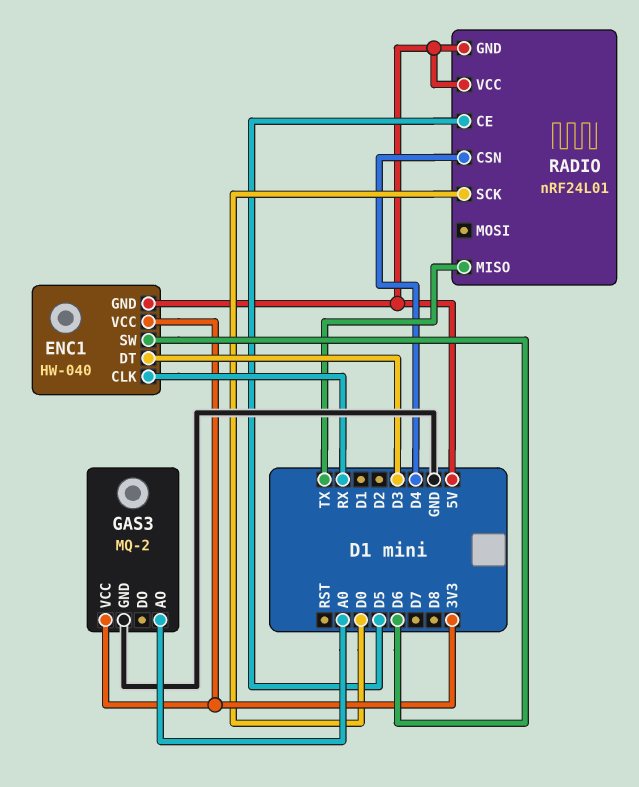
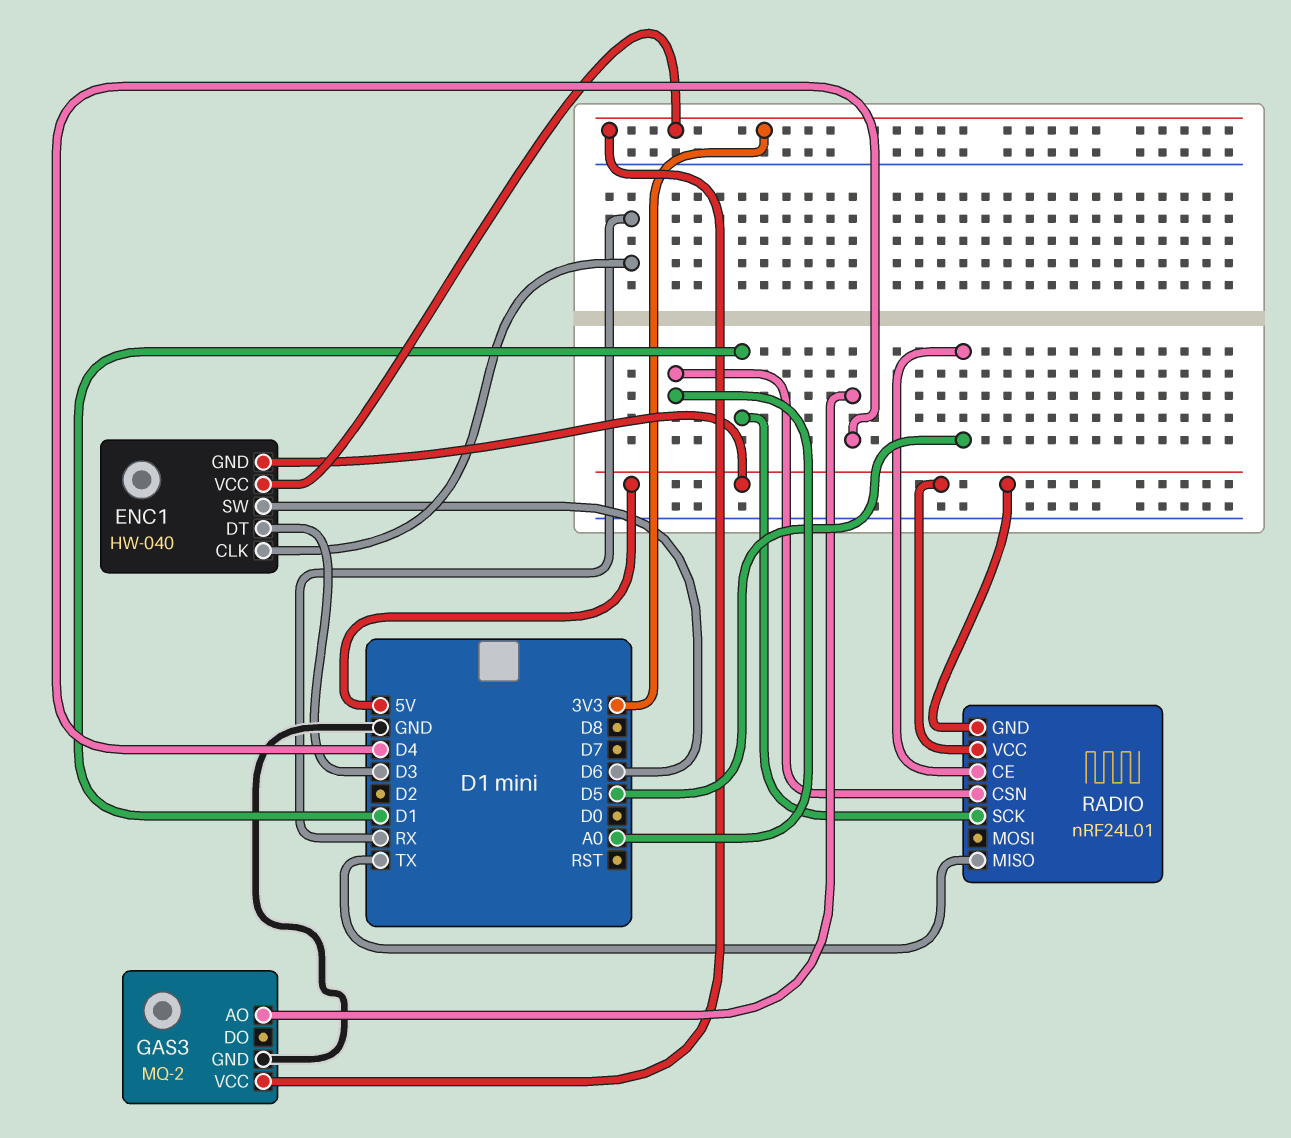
GAS3 pin AO: A0 -> D4
RADIO pin CSN: D4 -> A0
RADIO pin SCK: D0 -> D1

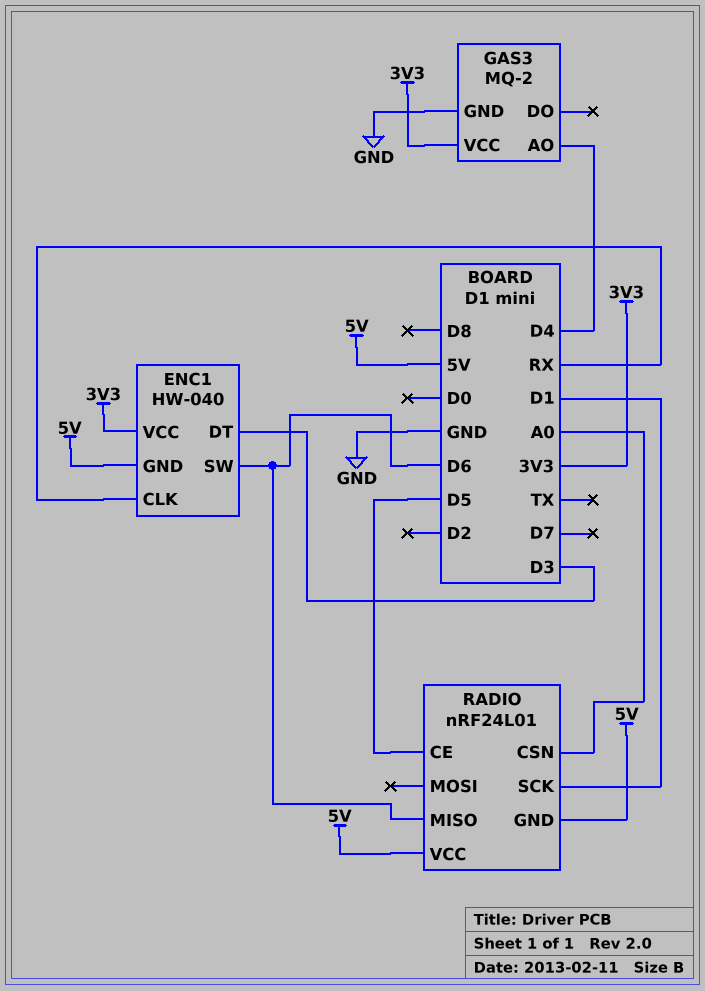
RADIO pin MISO: TX -> D6

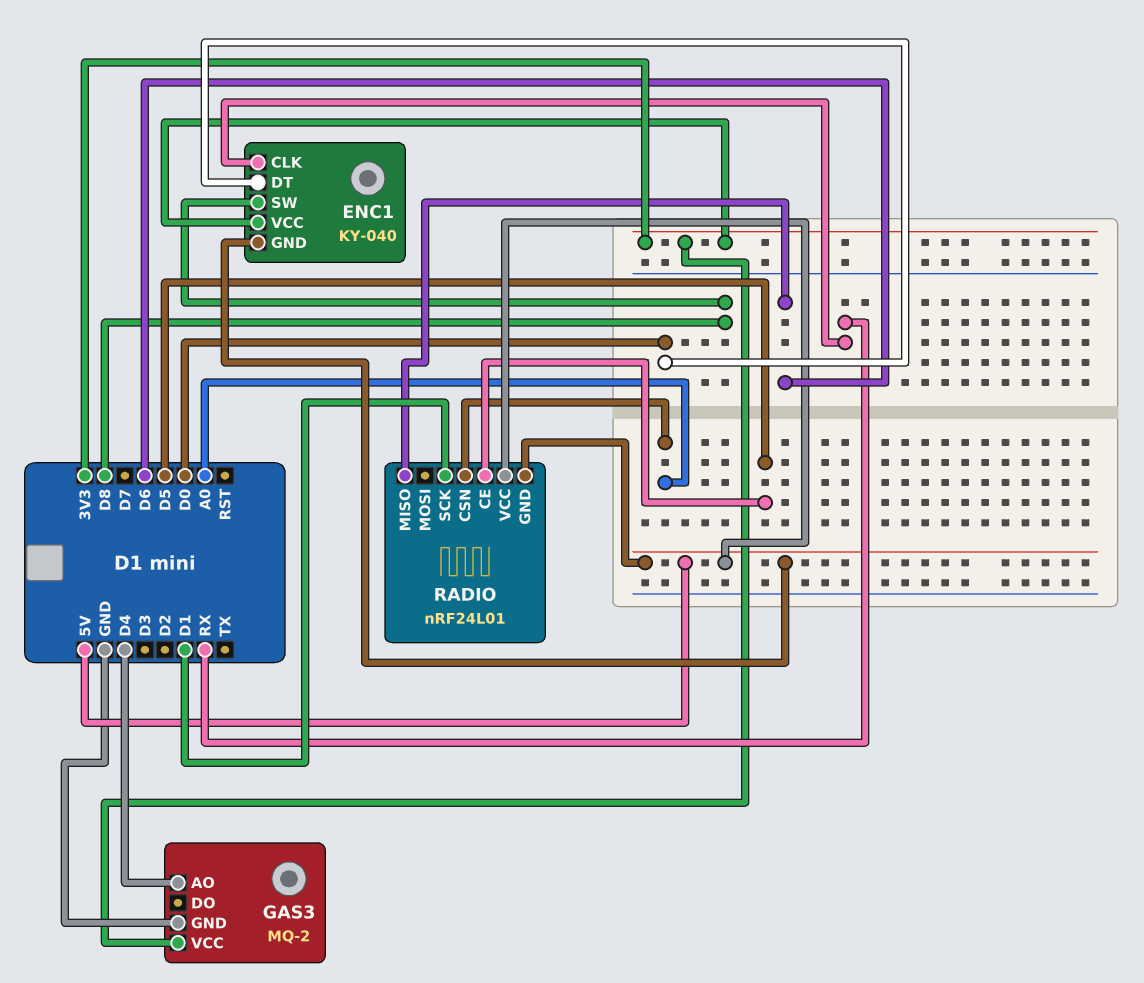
ENC1: HW-040 -> KY-040
ENC1 pin DT: D3 -> D0
ENC1 pin SW: D6 -> D8

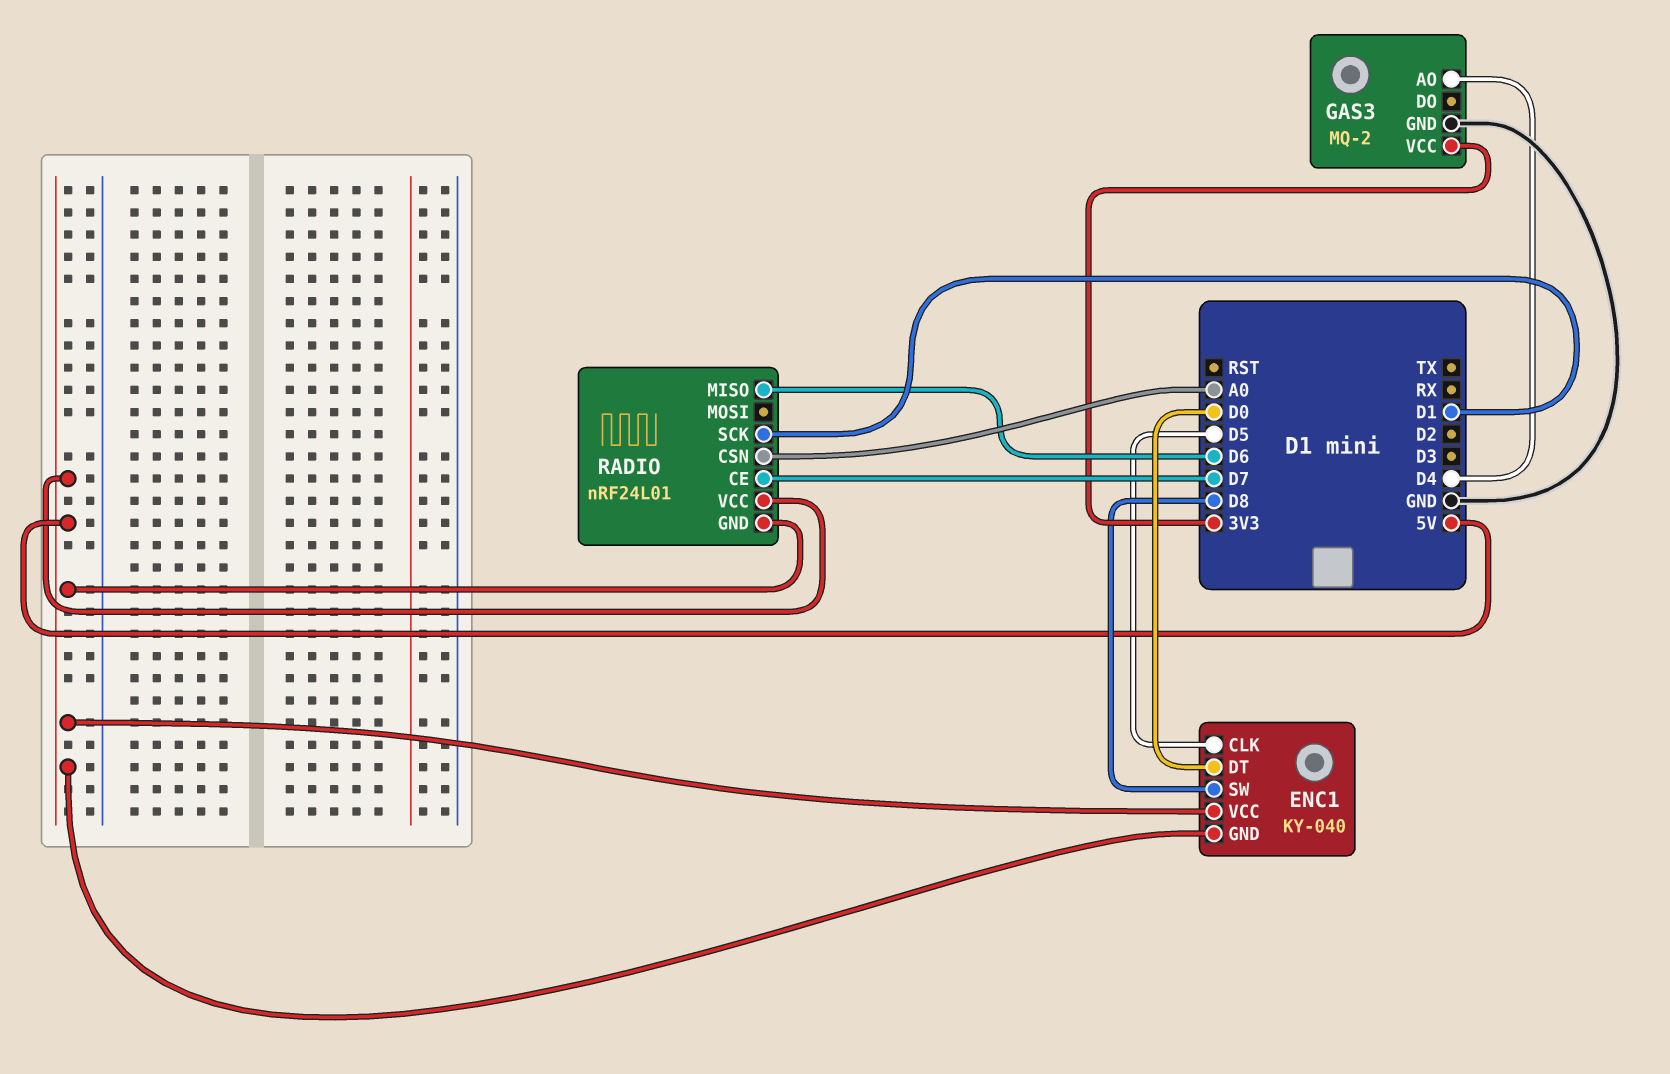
ENC1 pin CLK: RX -> D5
ENC1 pin VCC: 3V3 -> 5V
RADIO pin CE: D5 -> D7

